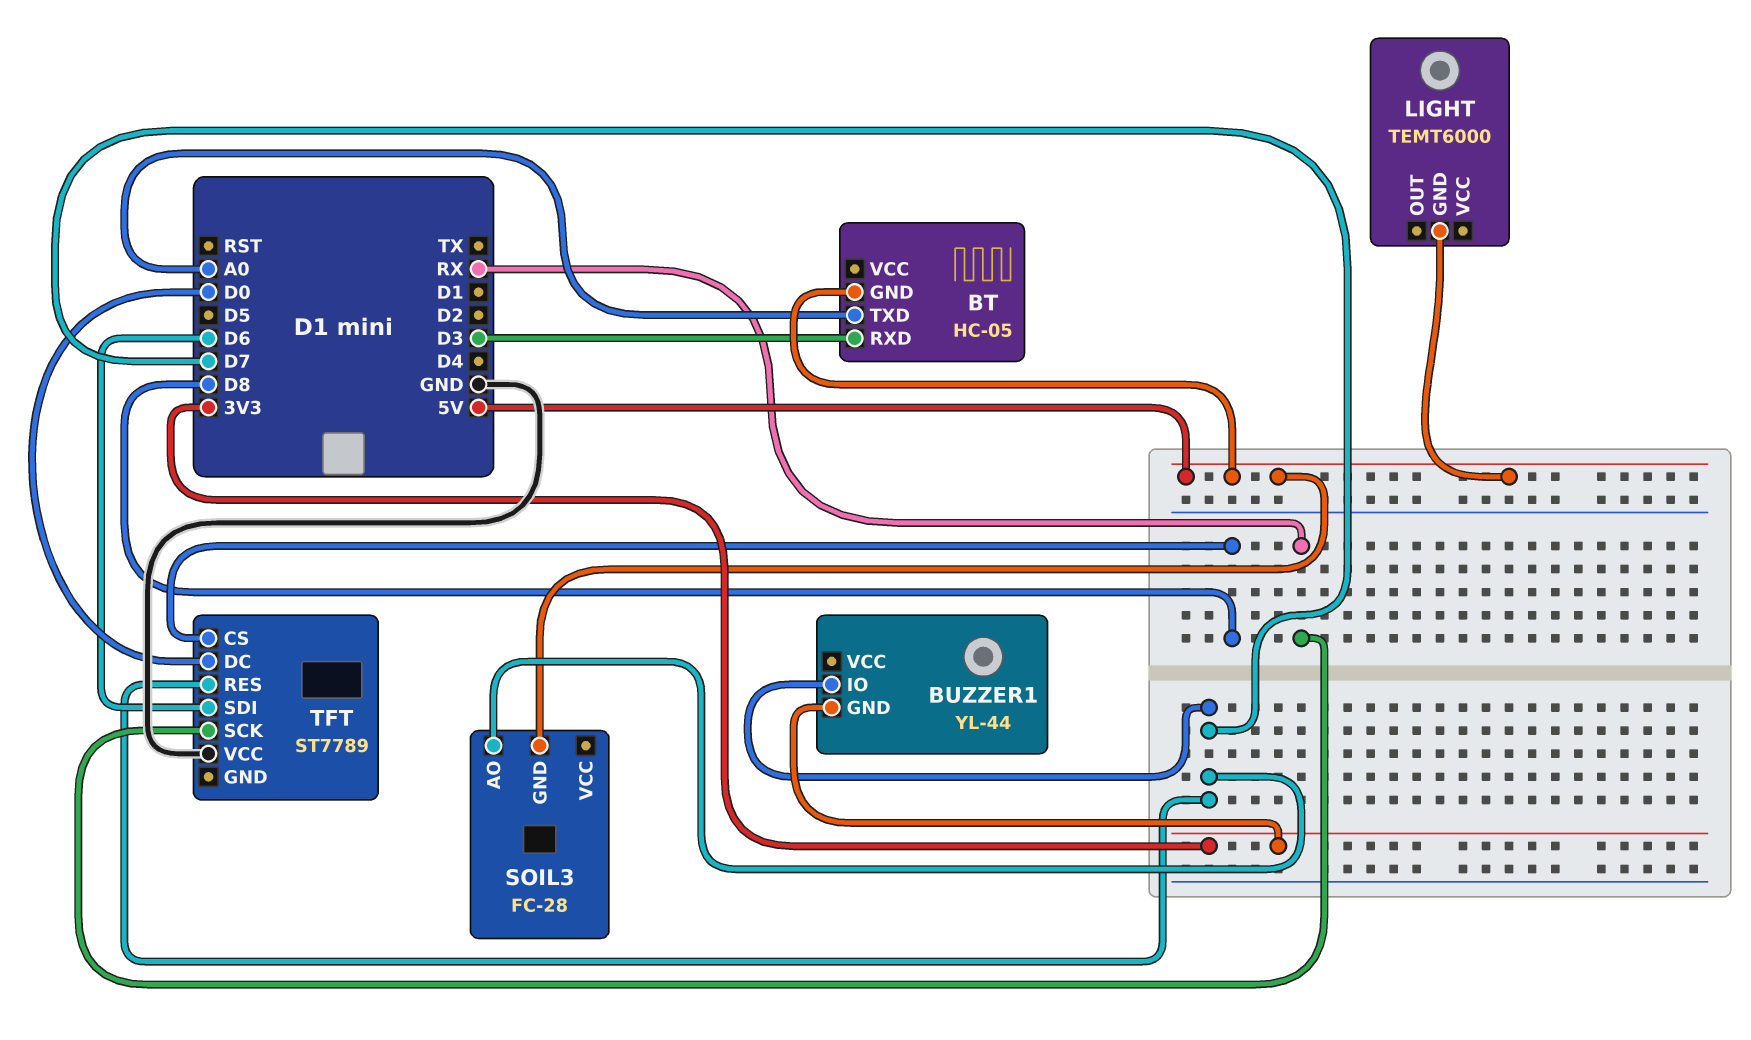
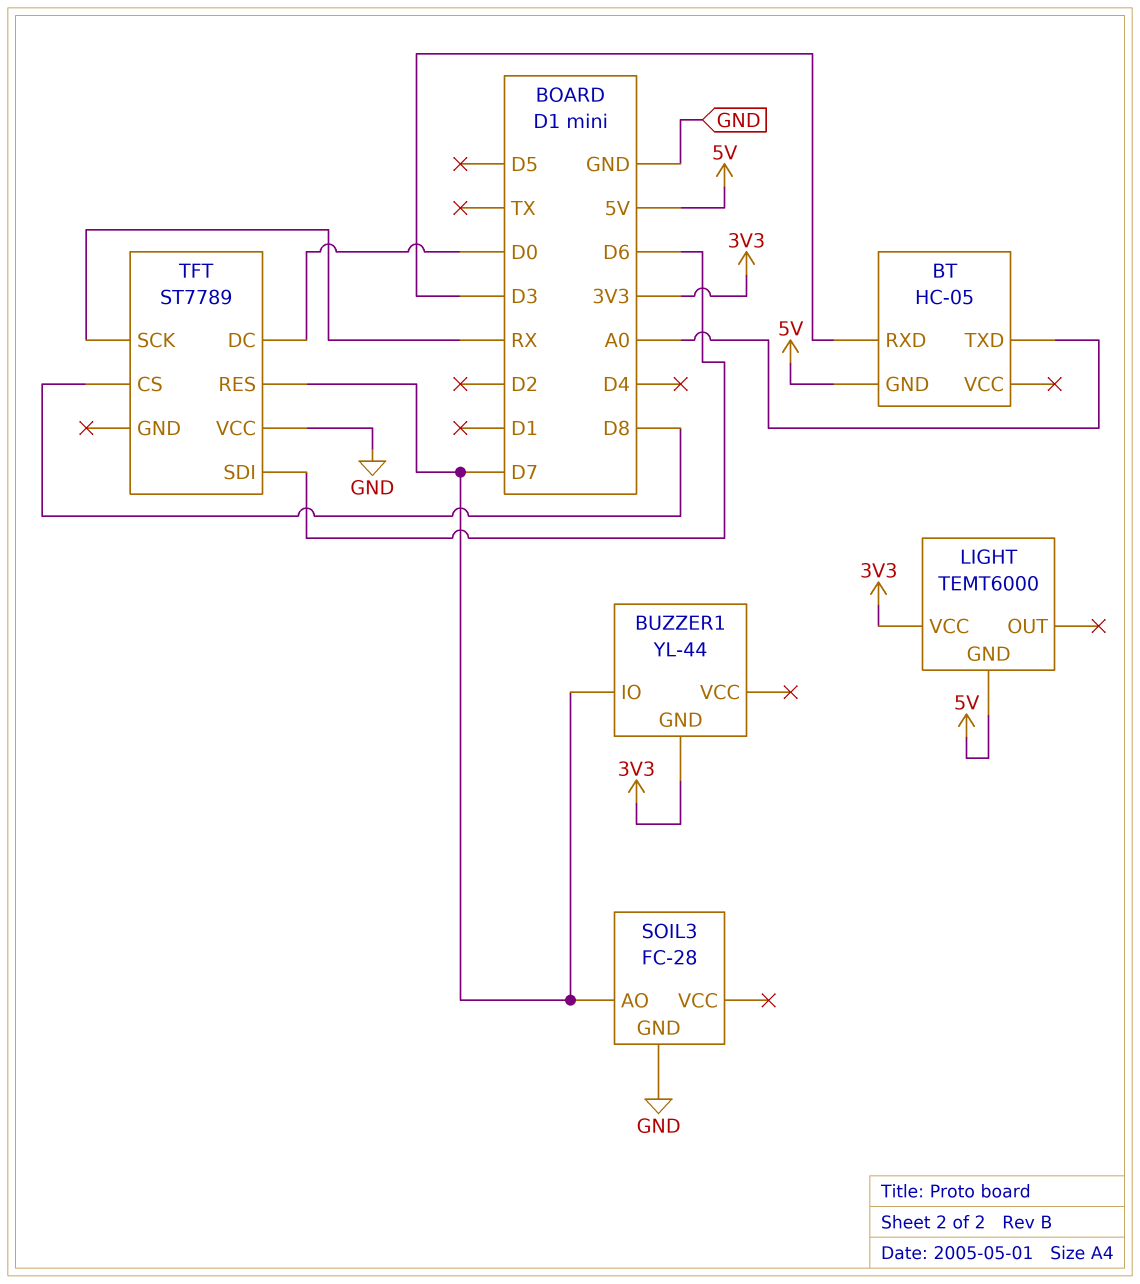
LIGHT pin VCC: none -> 3V3
SOIL3 pin GND: 5V -> GND

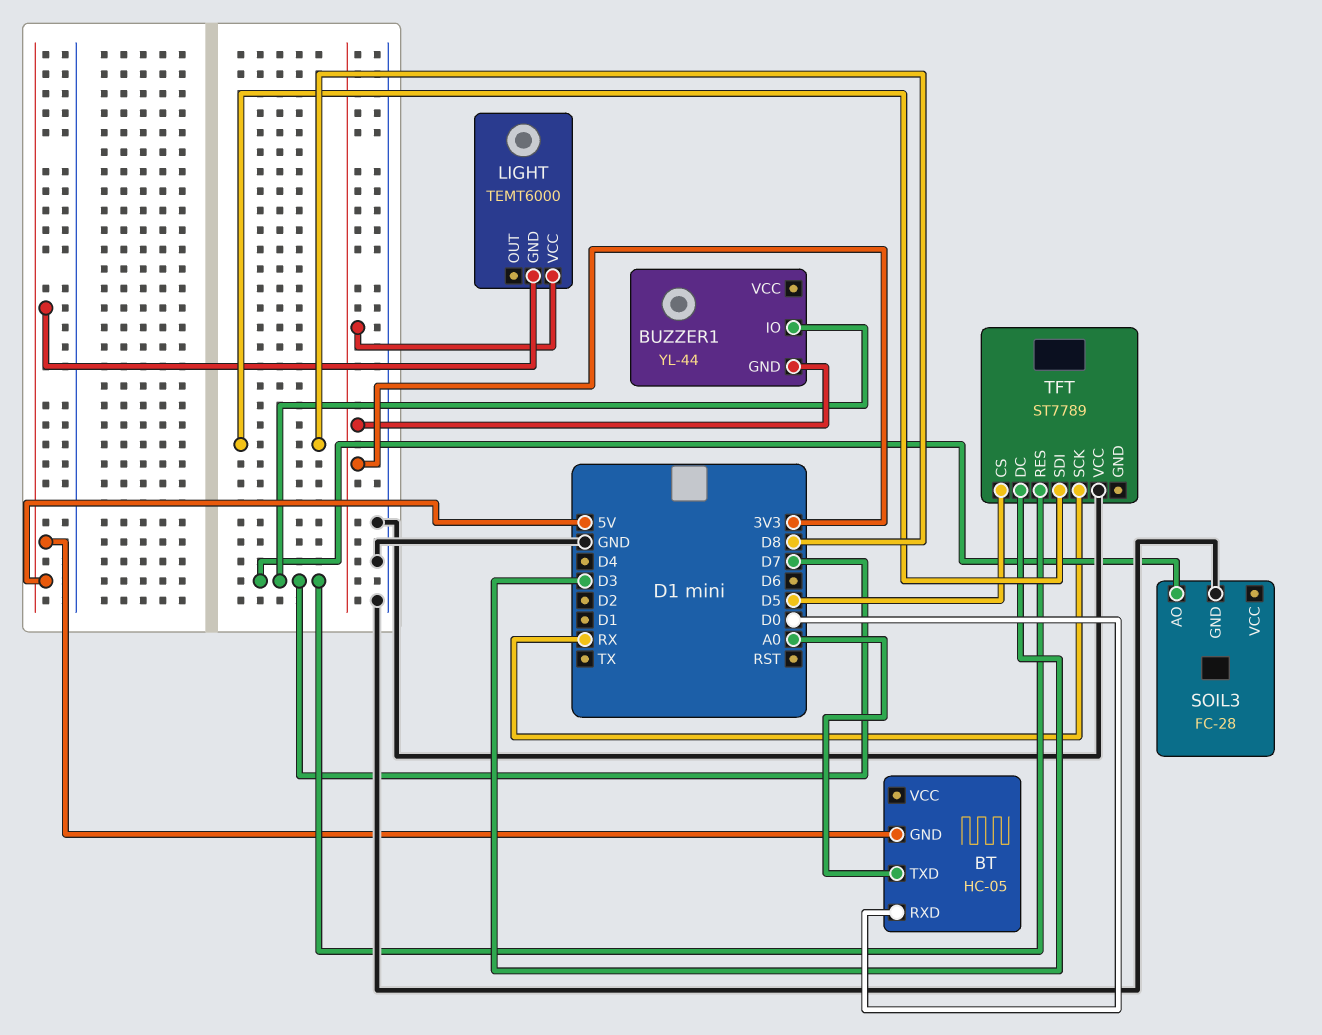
BT pin RXD: D3 -> D0
TFT pin CS: D8 -> D5
TFT pin DC: D0 -> D3
TFT pin SDI: D6 -> D8

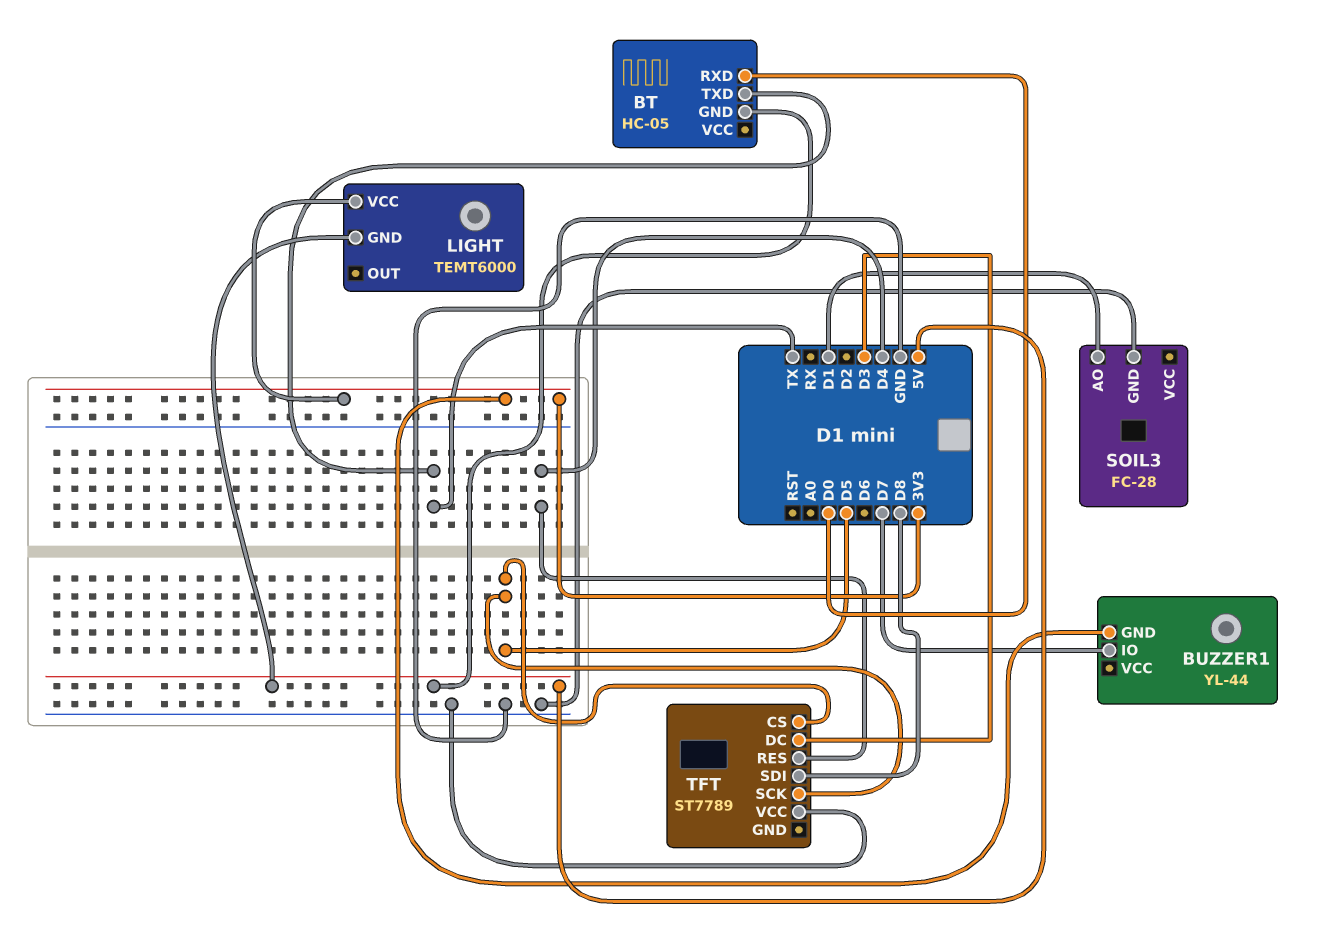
BT pin TXD: A0 -> TX
SOIL3 pin AO: D7 -> D1
TFT pin RES: D7 -> D4
TFT pin SCK: RX -> D5

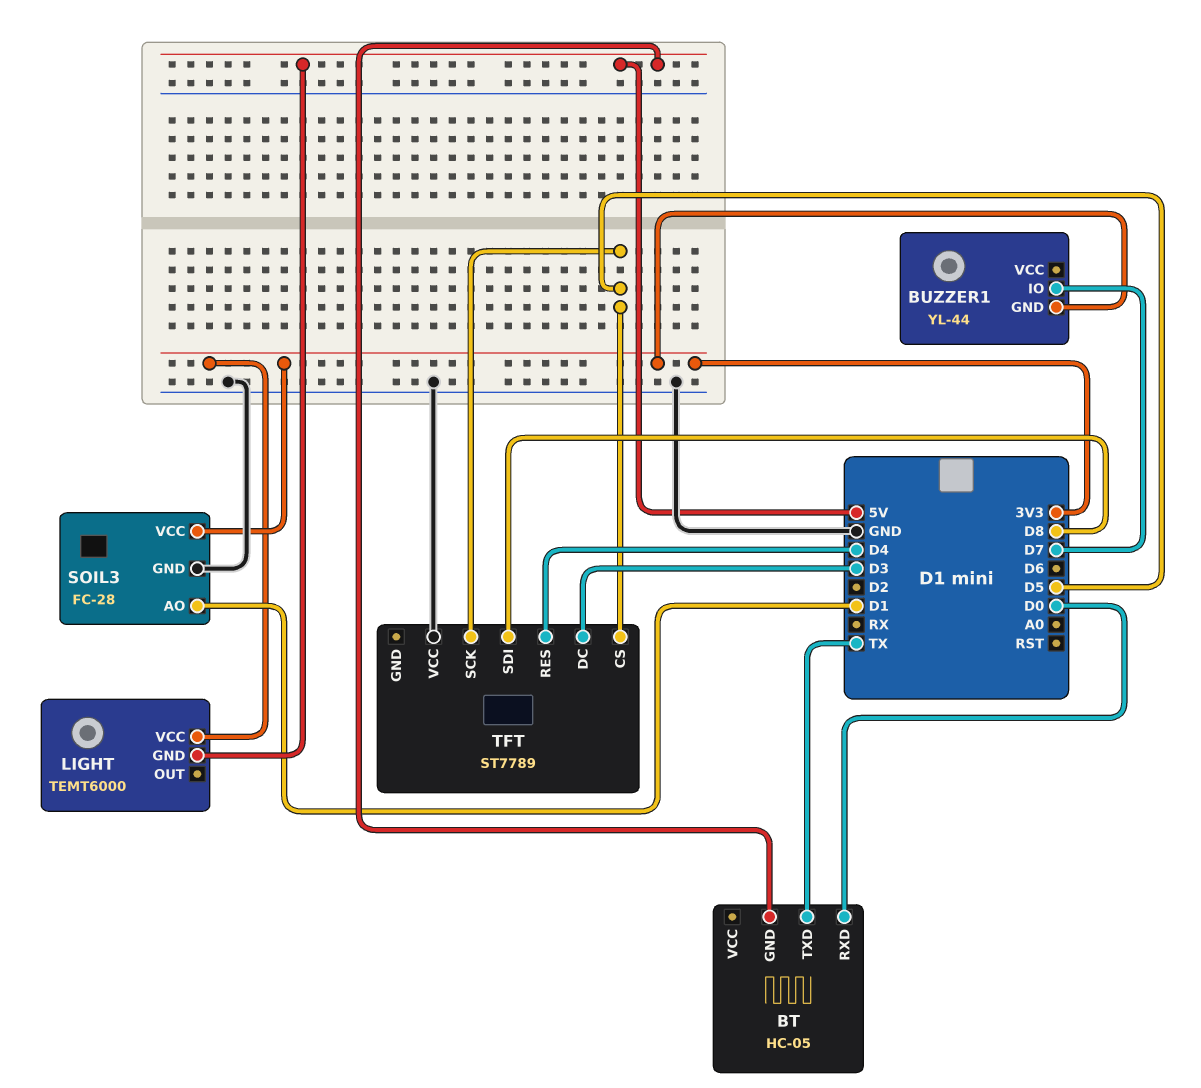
SOIL3 pin VCC: none -> 3V3

